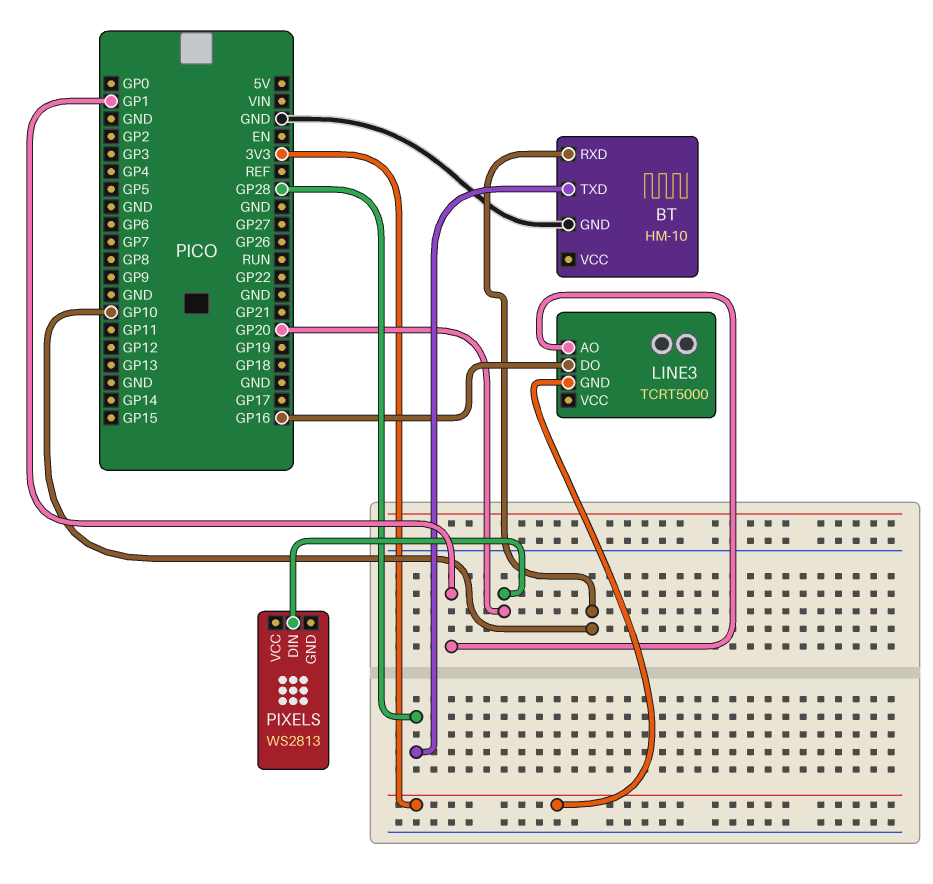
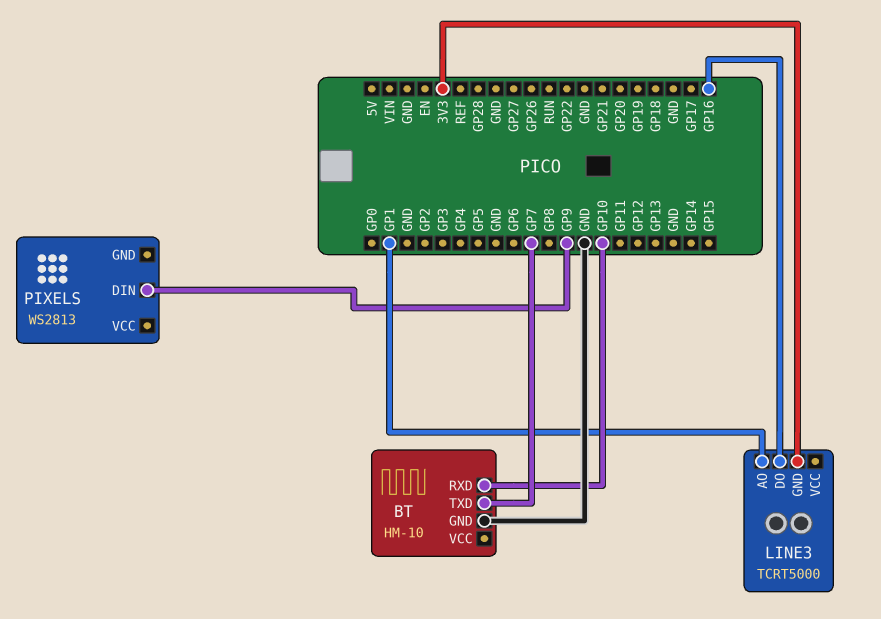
BT pin TXD: GP28 -> GP7
PIXELS pin DIN: GP20 -> GP9

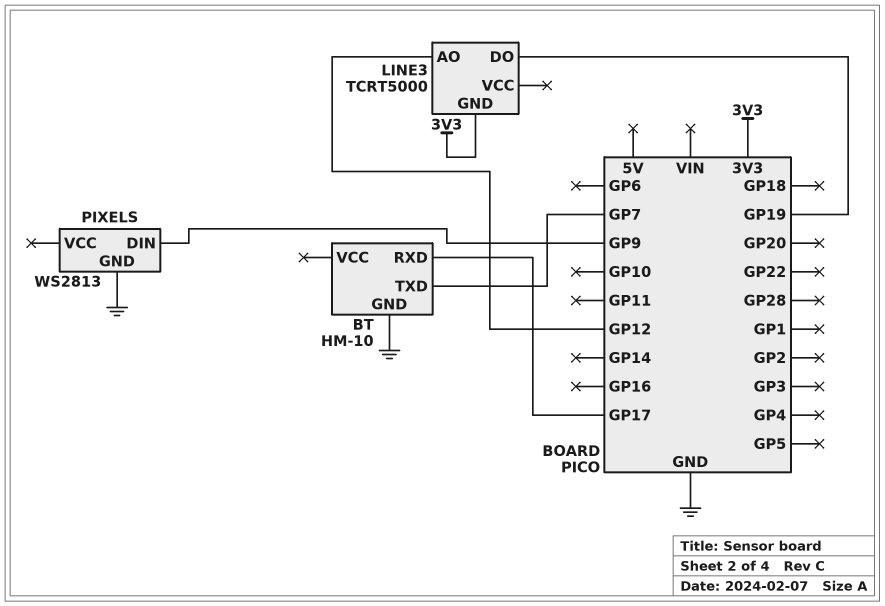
BT pin RXD: GP10 -> GP17
LINE3 pin AO: GP1 -> GP12
LINE3 pin DO: GP16 -> GP19
PIXELS pin GND: none -> GND

